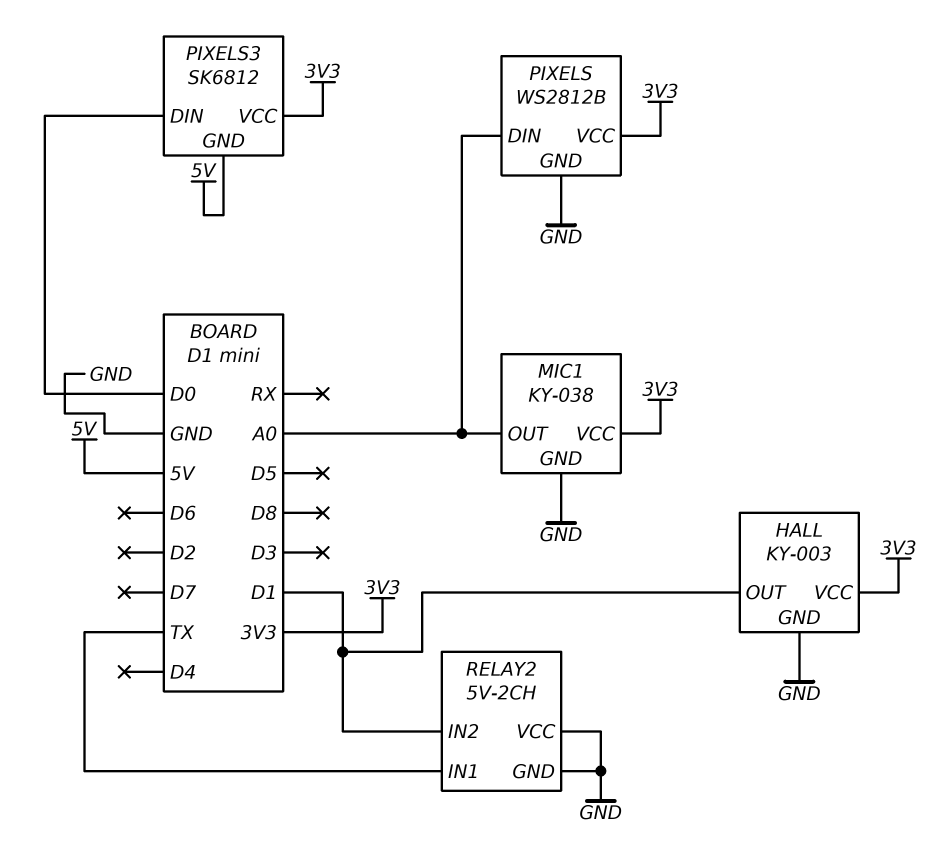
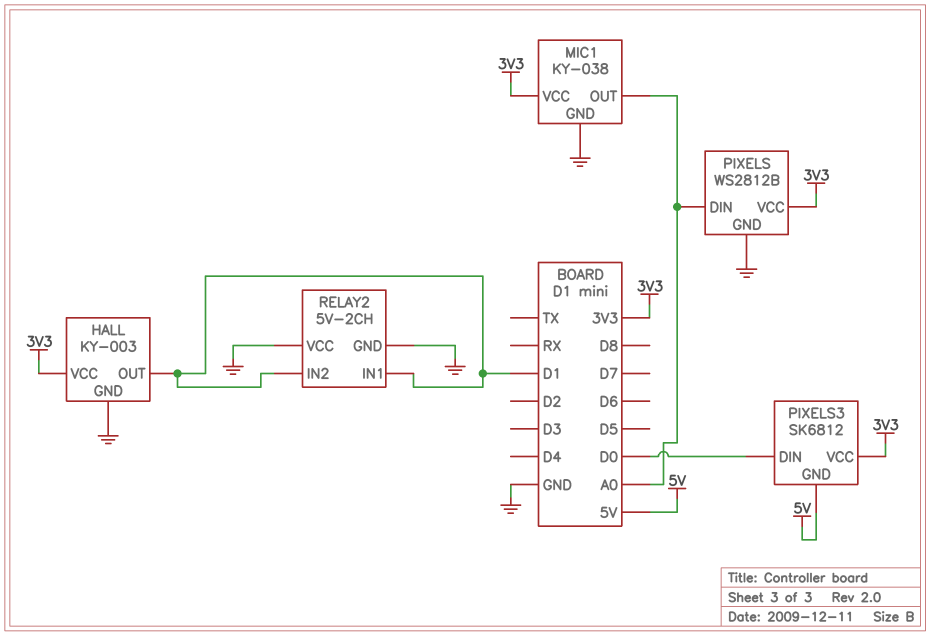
RELAY2 pin IN1: TX -> D1

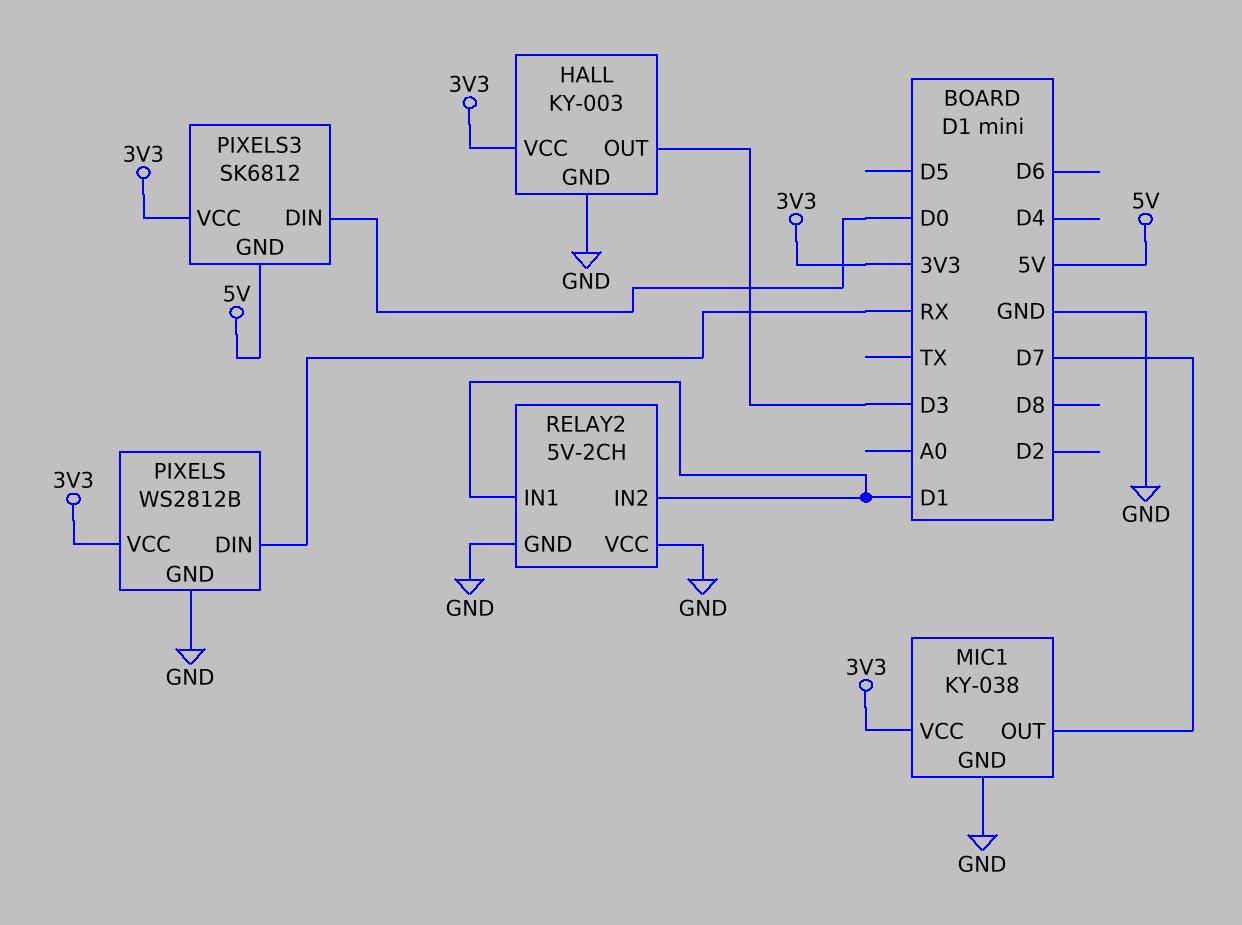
HALL pin OUT: D1 -> D3
MIC1 pin OUT: A0 -> D7
PIXELS pin DIN: A0 -> RX

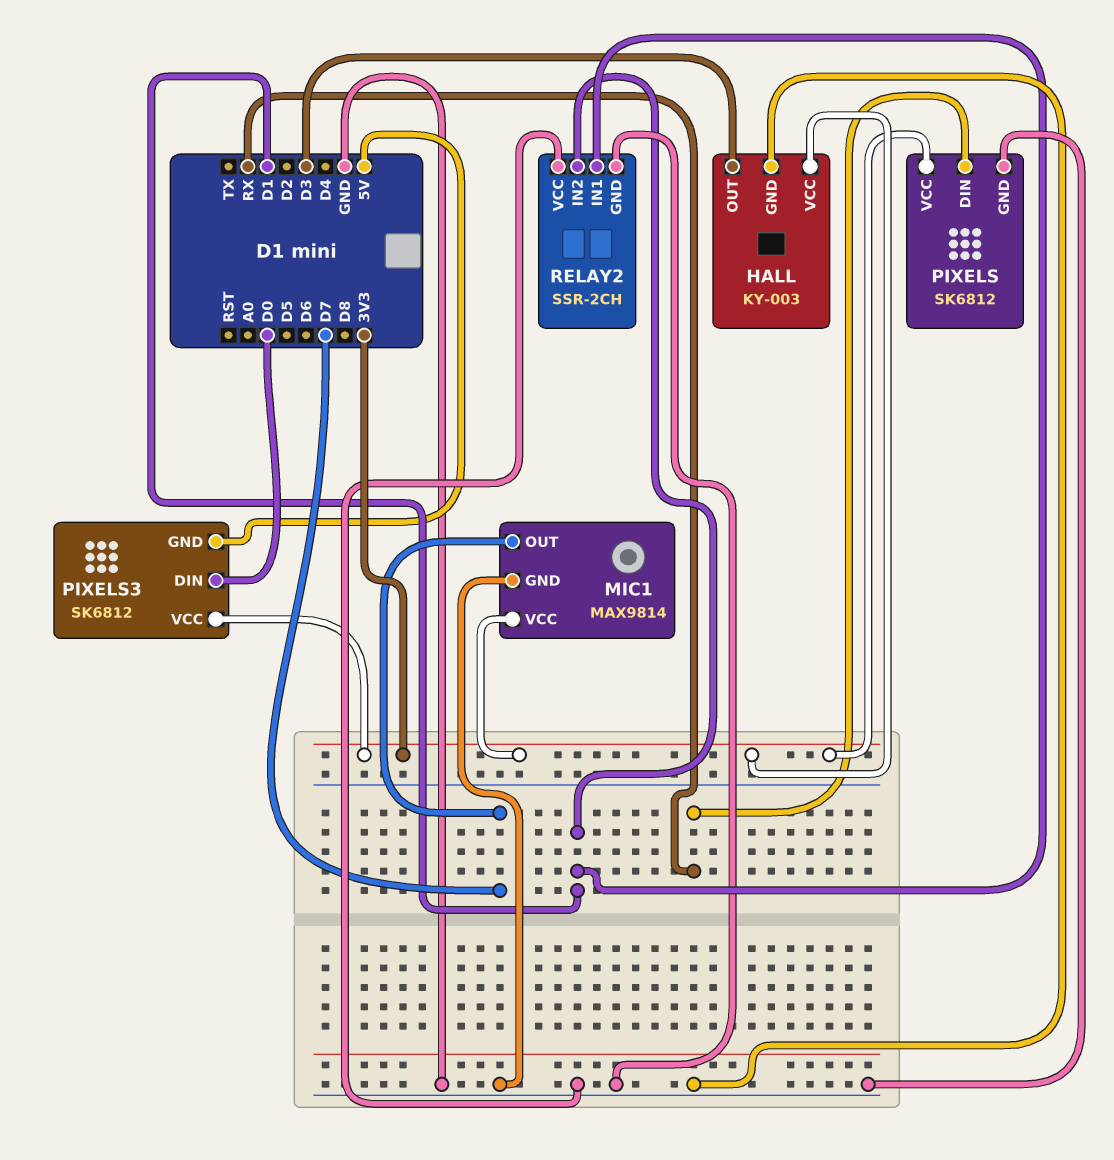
MIC1: KY-038 -> MAX9814
PIXELS: WS2812B -> SK6812
RELAY2: 5V-2CH -> SSR-2CH

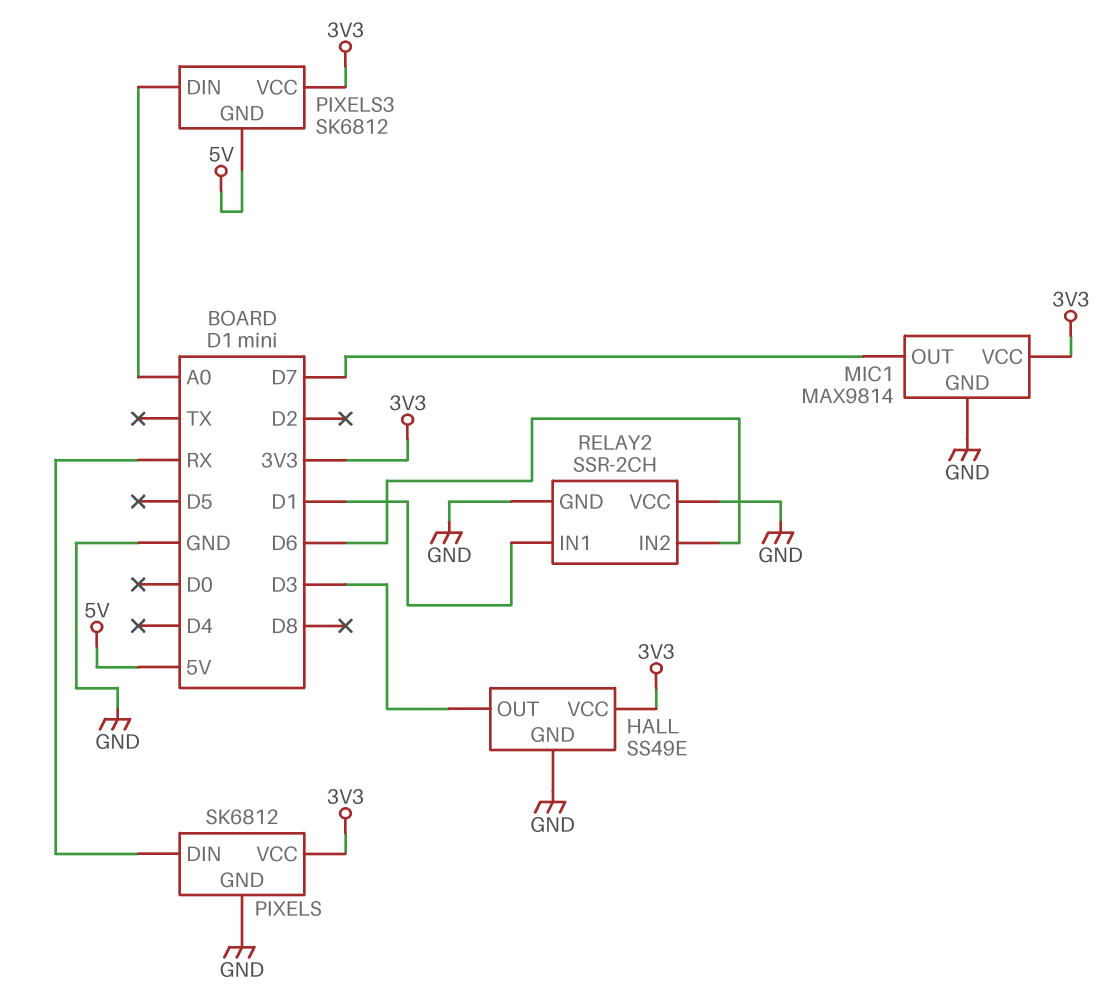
HALL: KY-003 -> SS49E
PIXELS3 pin DIN: D0 -> A0
RELAY2 pin IN2: D1 -> D6

